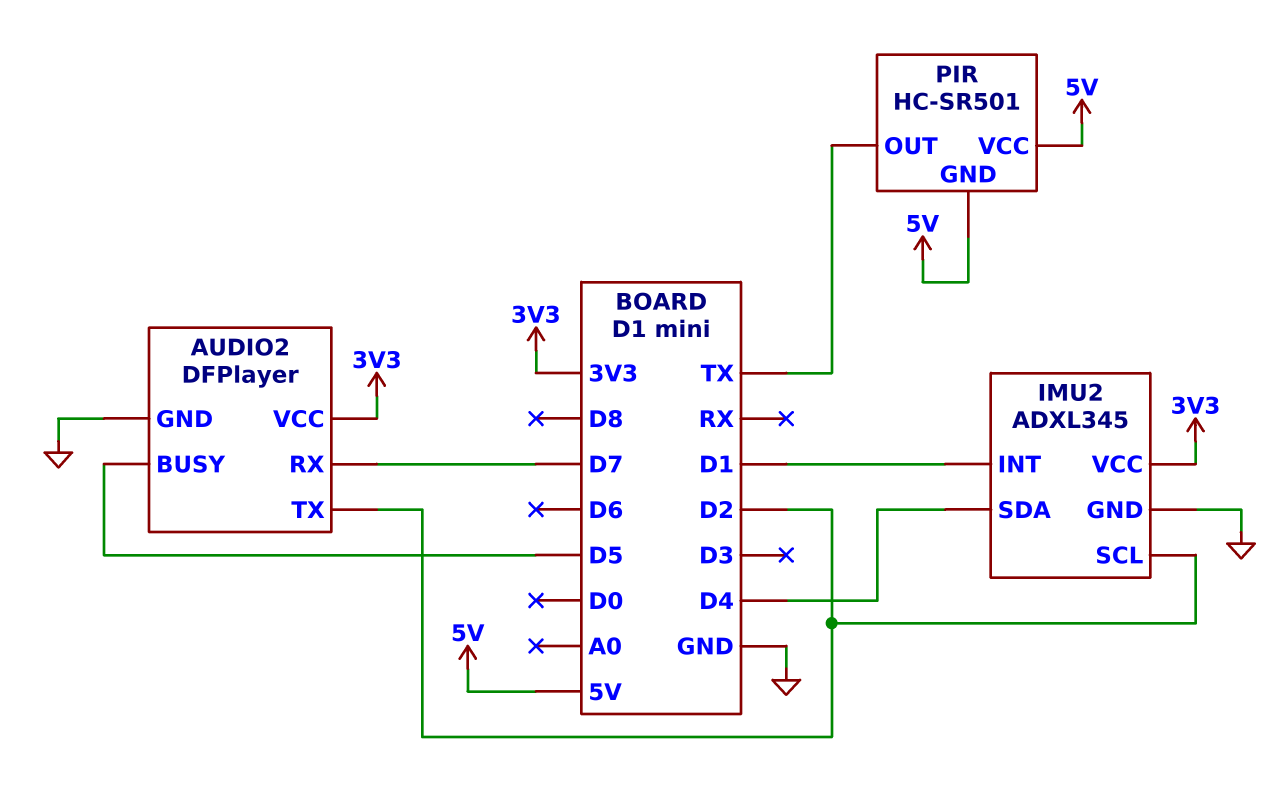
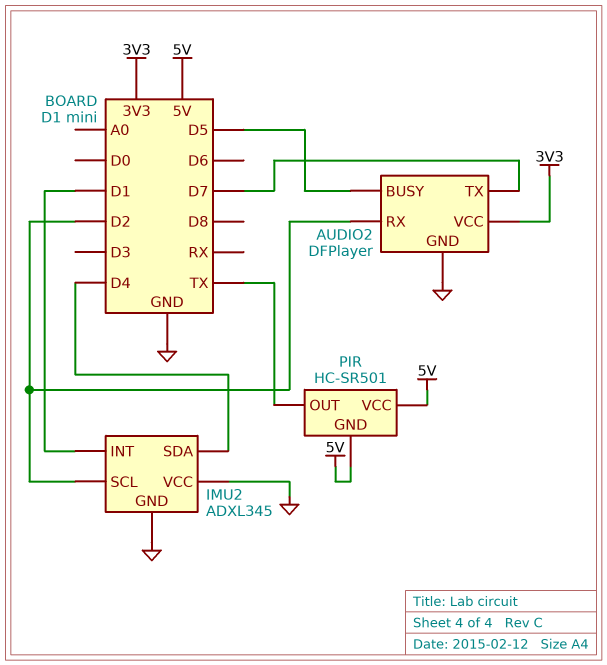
AUDIO2 pin RX: D7 -> D2
AUDIO2 pin TX: D2 -> D7
IMU2 pin VCC: 3V3 -> GND

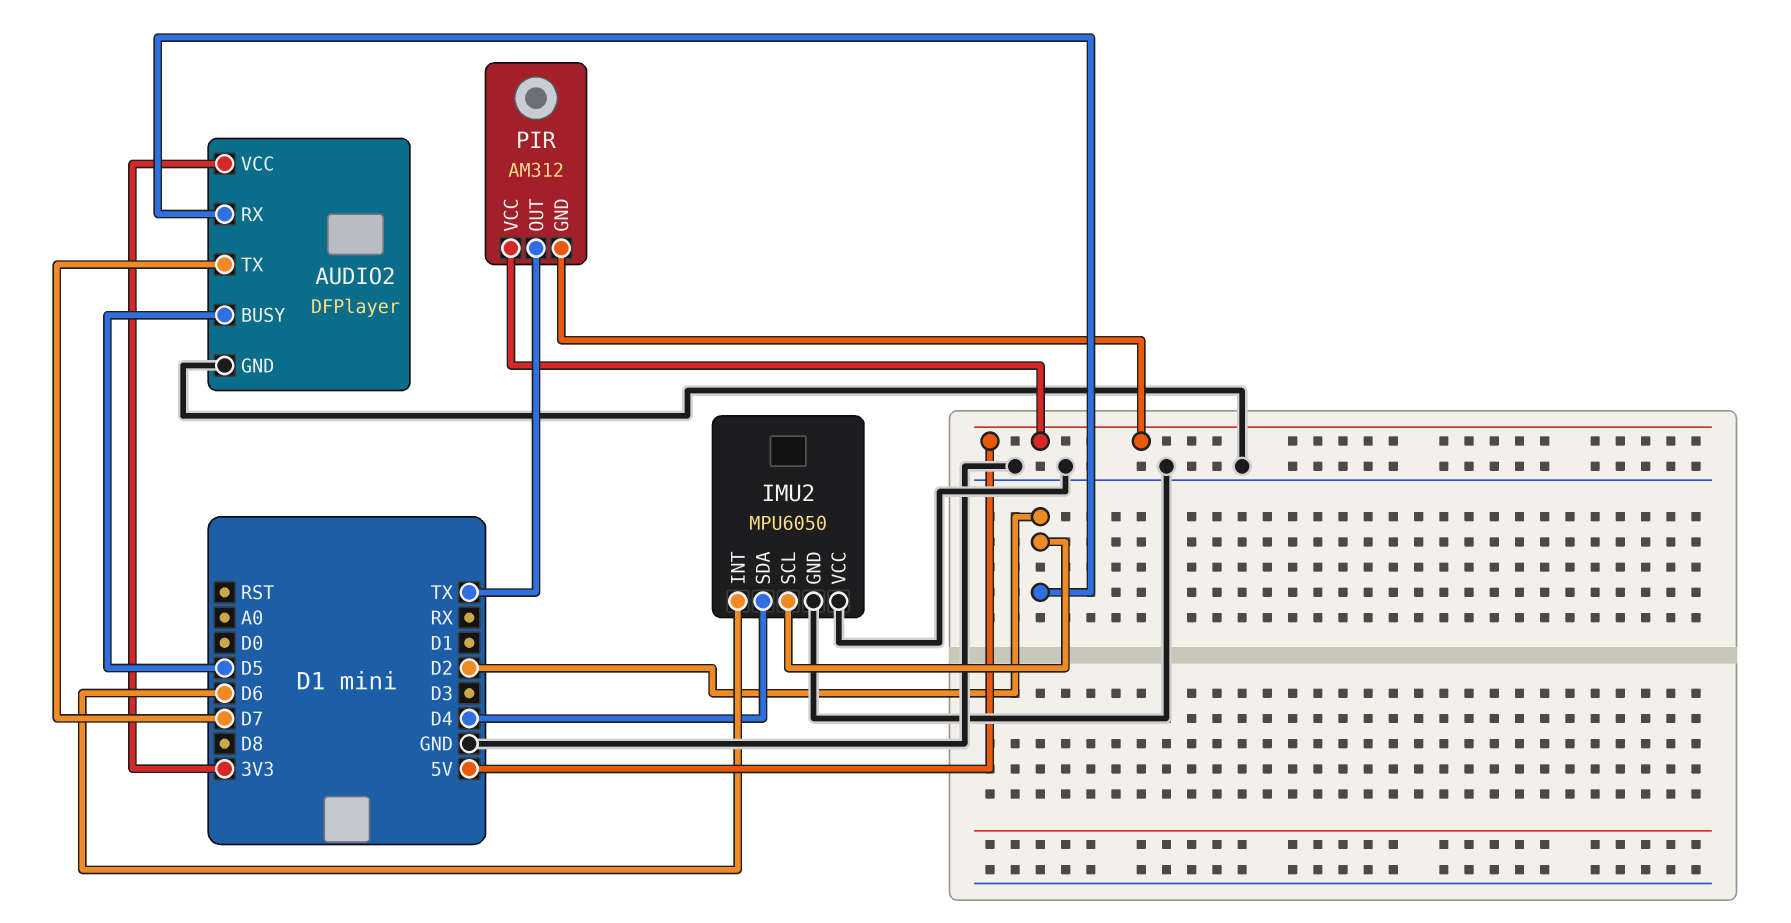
IMU2: ADXL345 -> MPU6050
IMU2 pin INT: D1 -> D6
PIR: HC-SR501 -> AM312

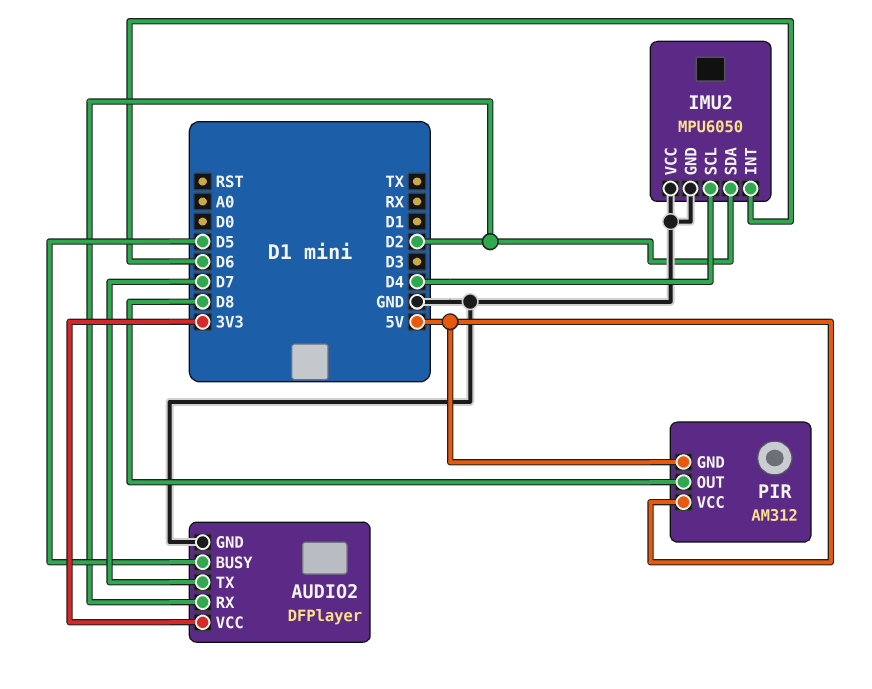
IMU2 pin SCL: D2 -> D4
IMU2 pin SDA: D4 -> D2
PIR pin OUT: TX -> D8

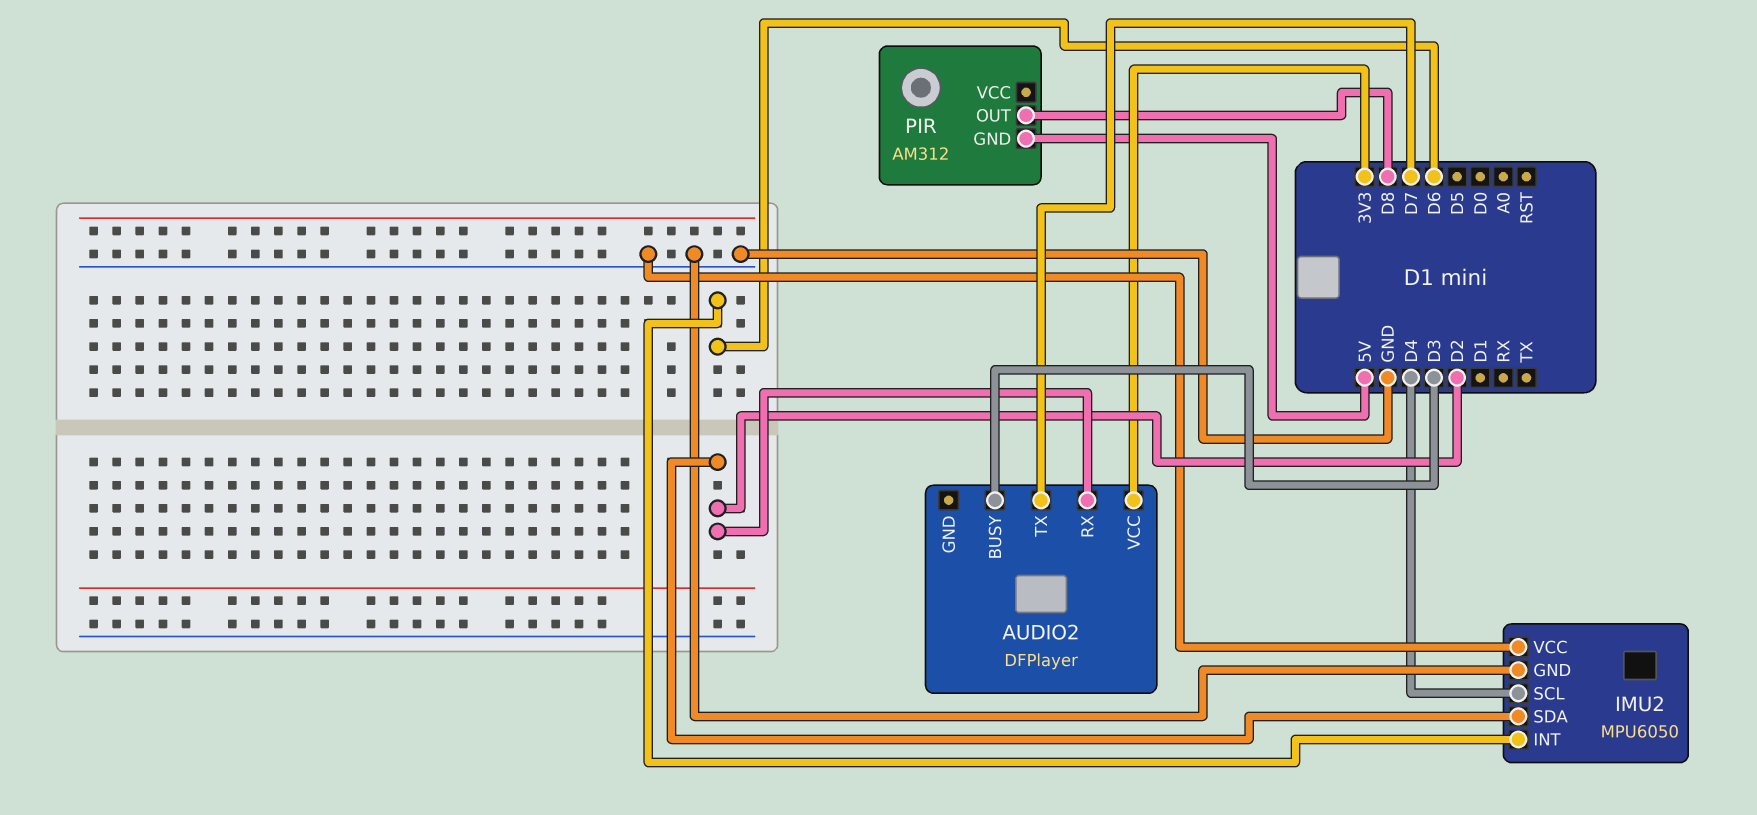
AUDIO2 pin BUSY: D5 -> D3
AUDIO2 pin GND: GND -> none
PIR pin VCC: 5V -> none

